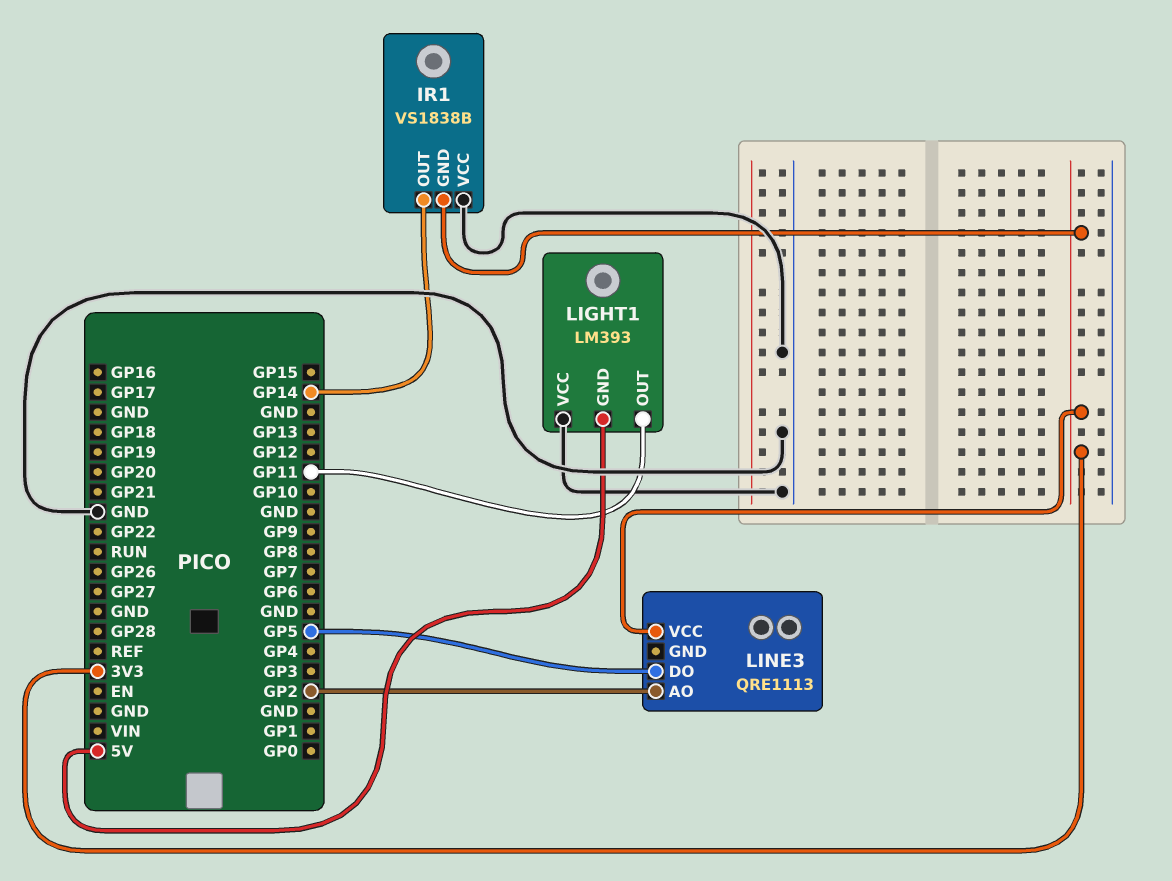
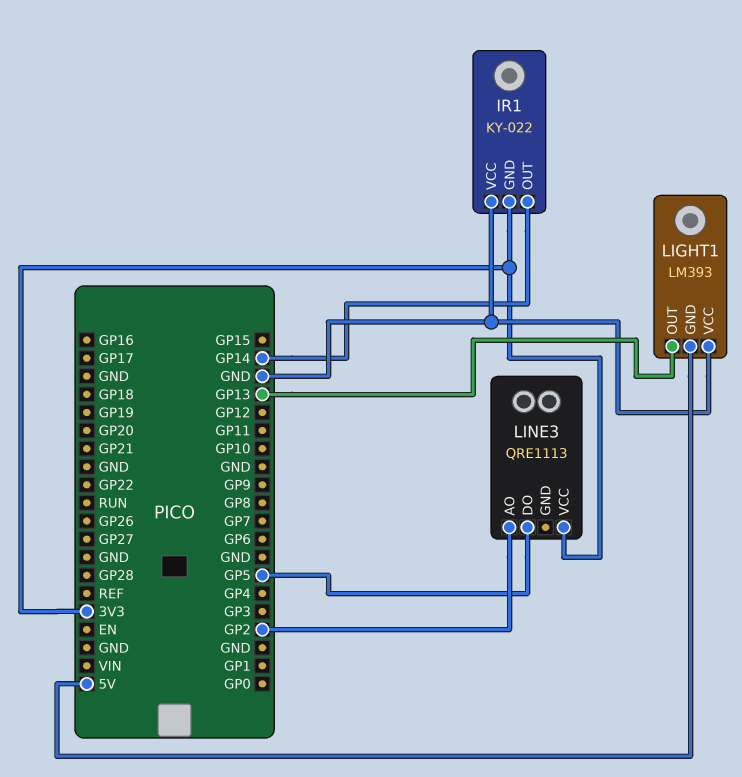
IR1: VS1838B -> KY-022
LIGHT1 pin OUT: GP11 -> GP13

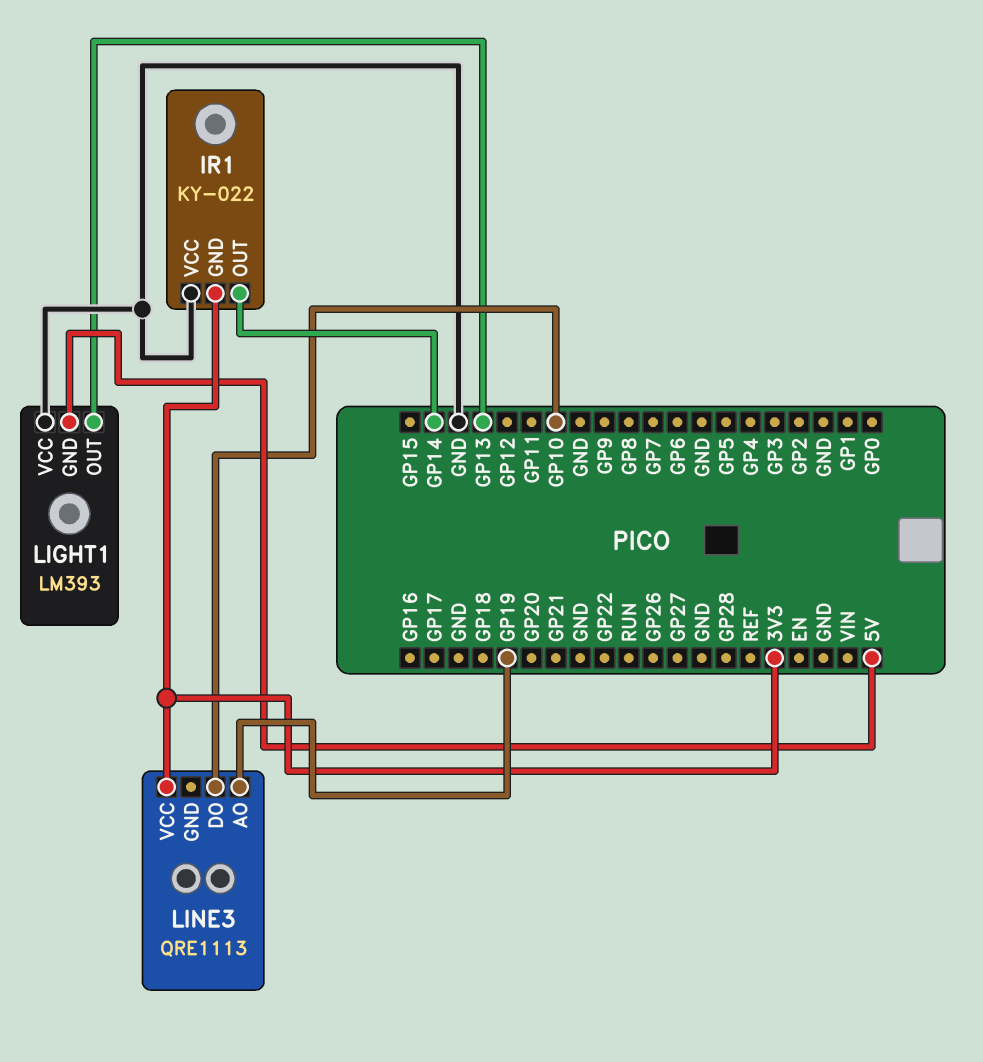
LINE3 pin AO: GP2 -> GP19
LINE3 pin DO: GP5 -> GP10

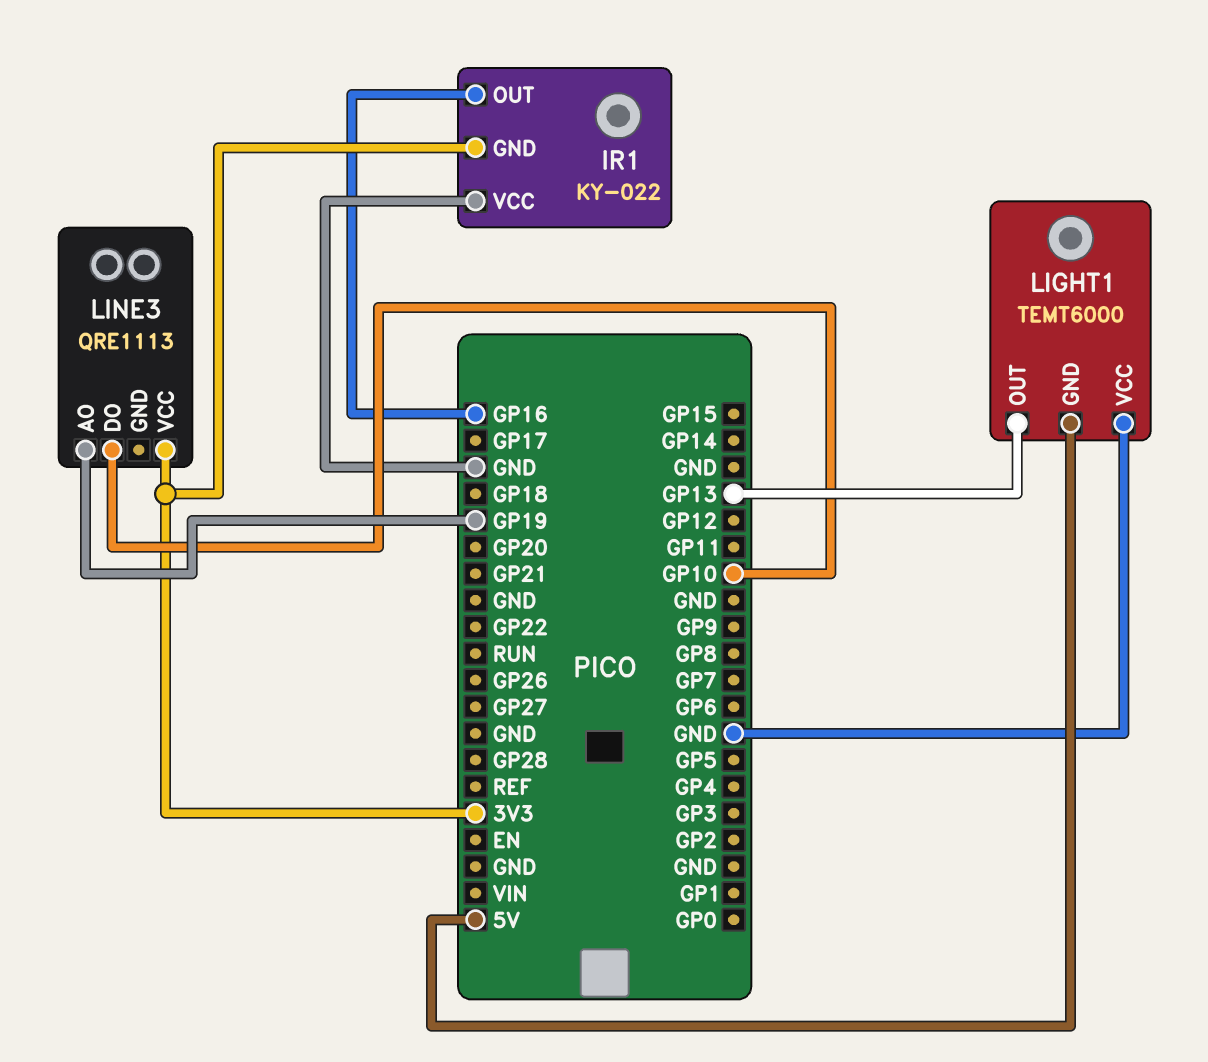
IR1 pin OUT: GP14 -> GP16
LIGHT1: LM393 -> TEMT6000

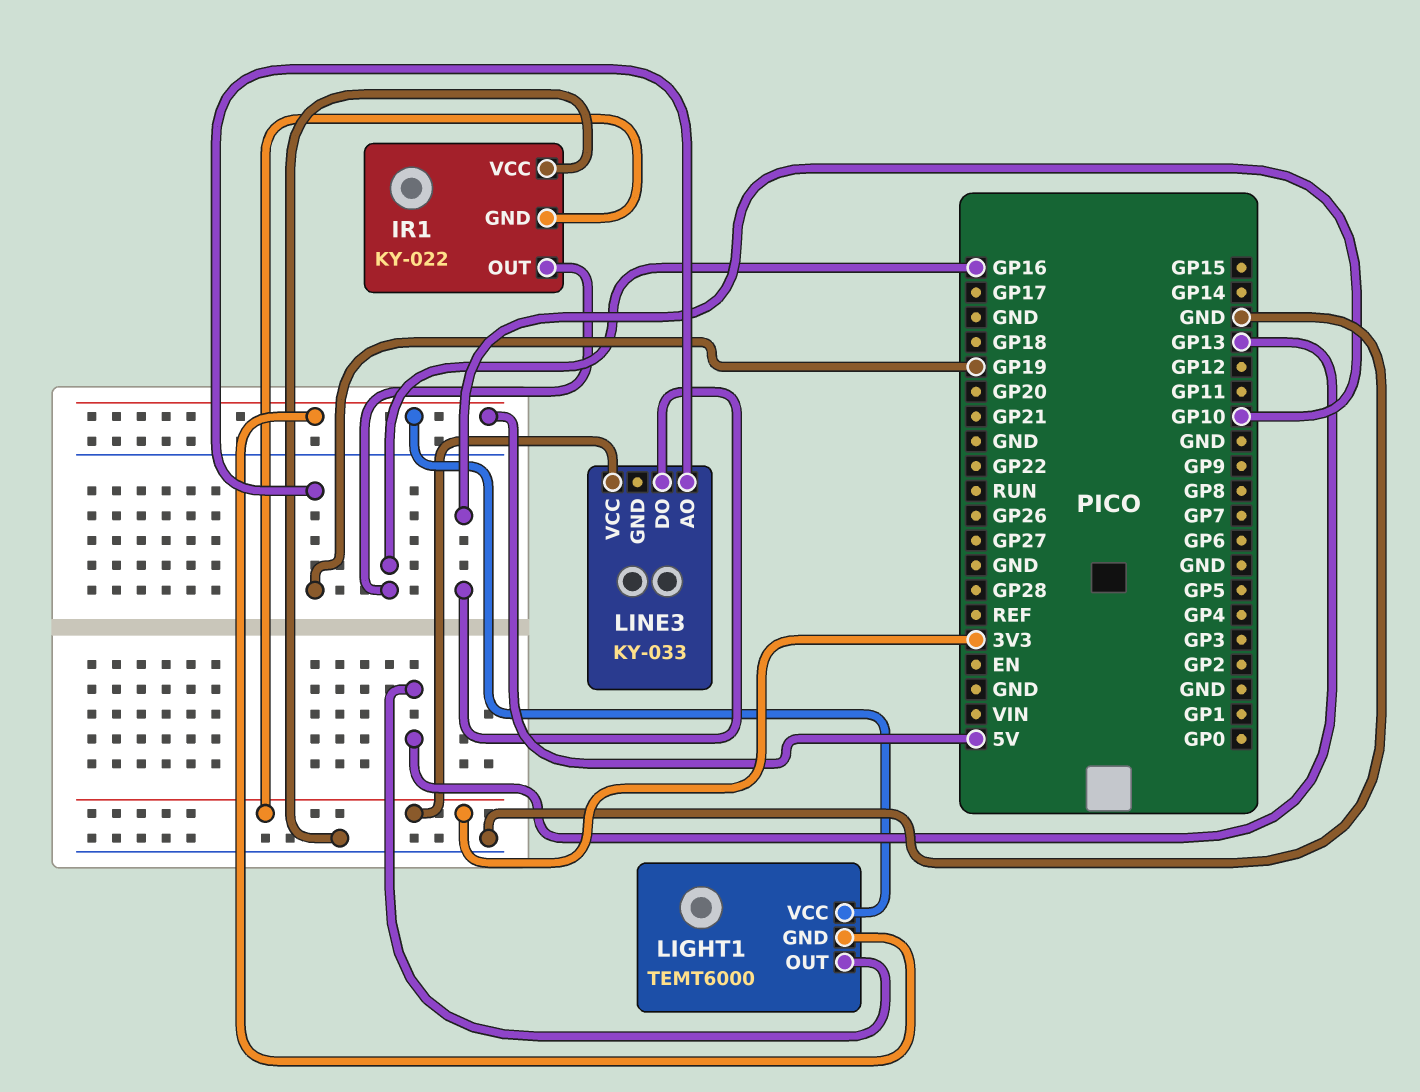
LIGHT1 pin VCC: GND -> 5V
LINE3: QRE1113 -> KY-033

